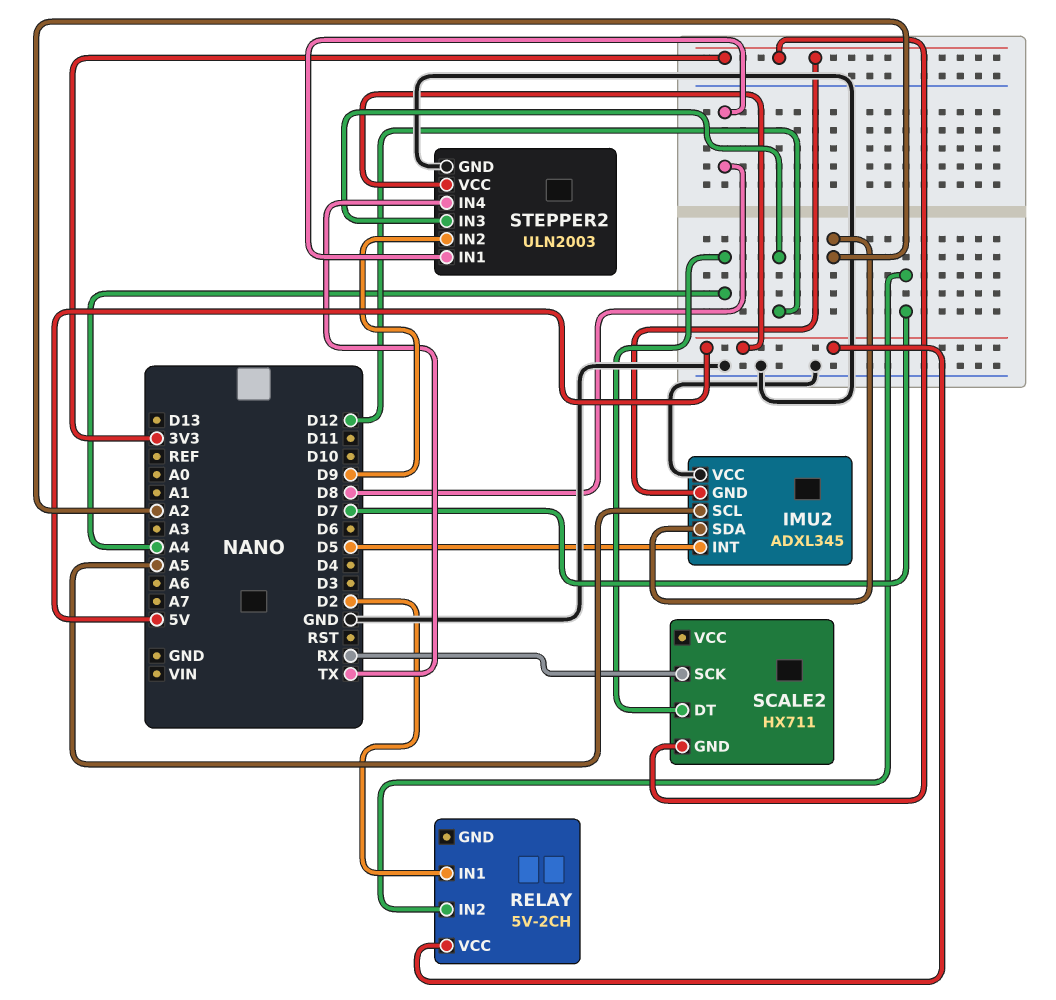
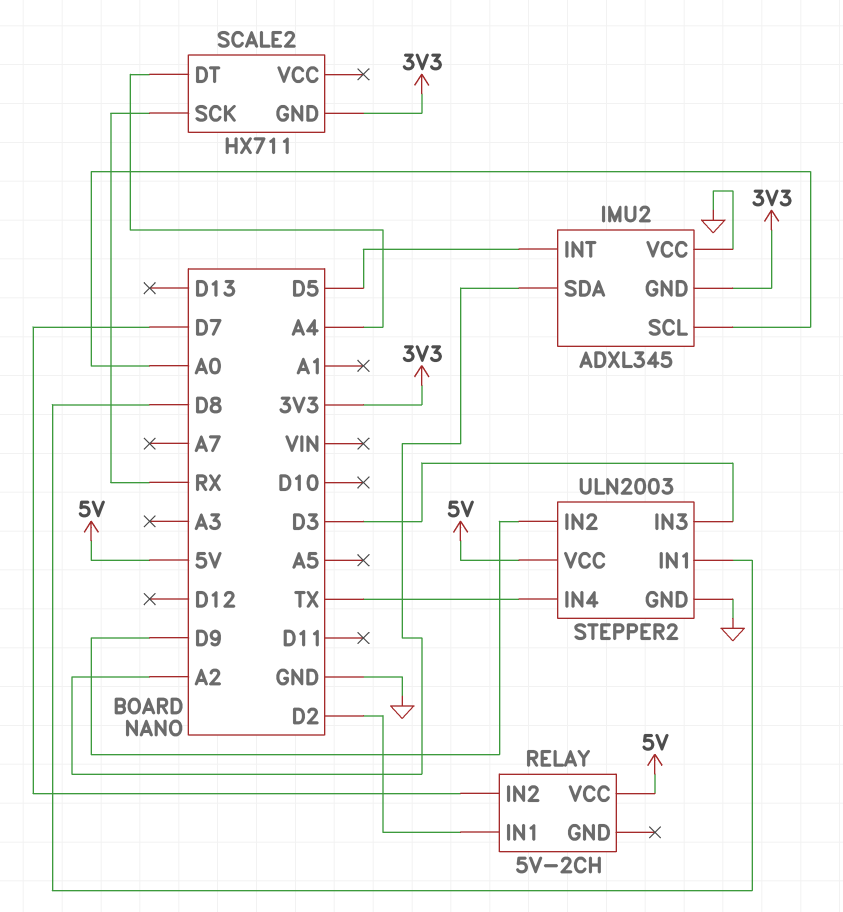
IMU2 pin SCL: A5 -> A0
STEPPER2 pin IN3: D12 -> D3

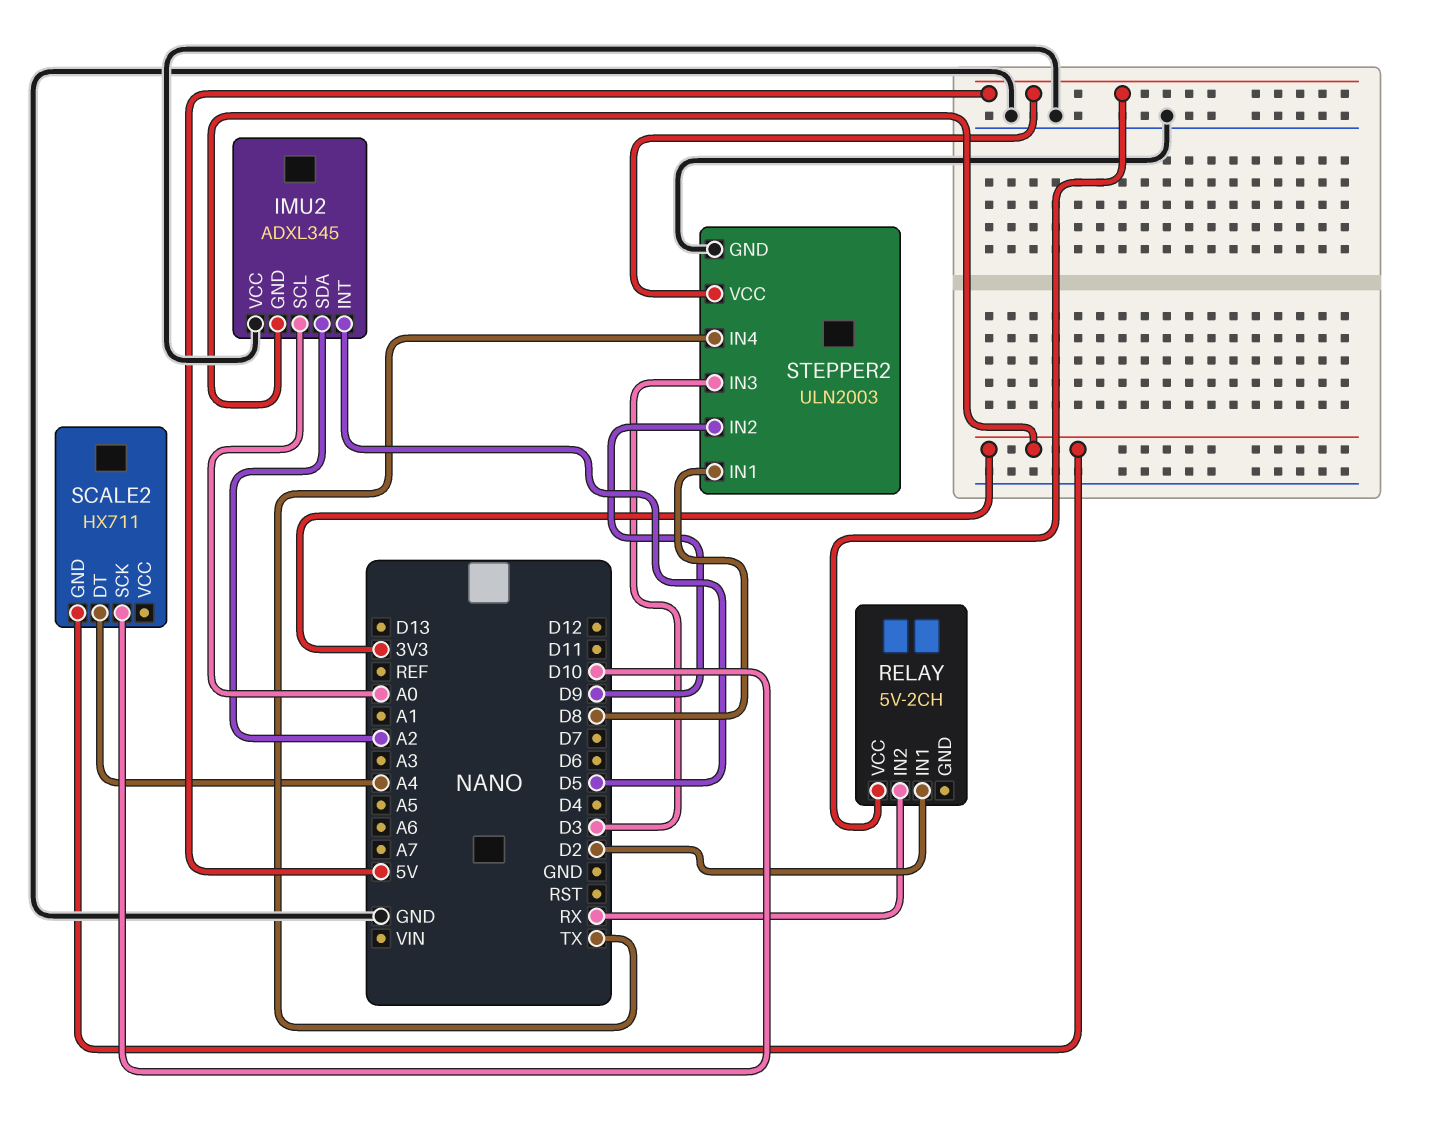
RELAY pin IN2: D7 -> RX
SCALE2 pin SCK: RX -> D10

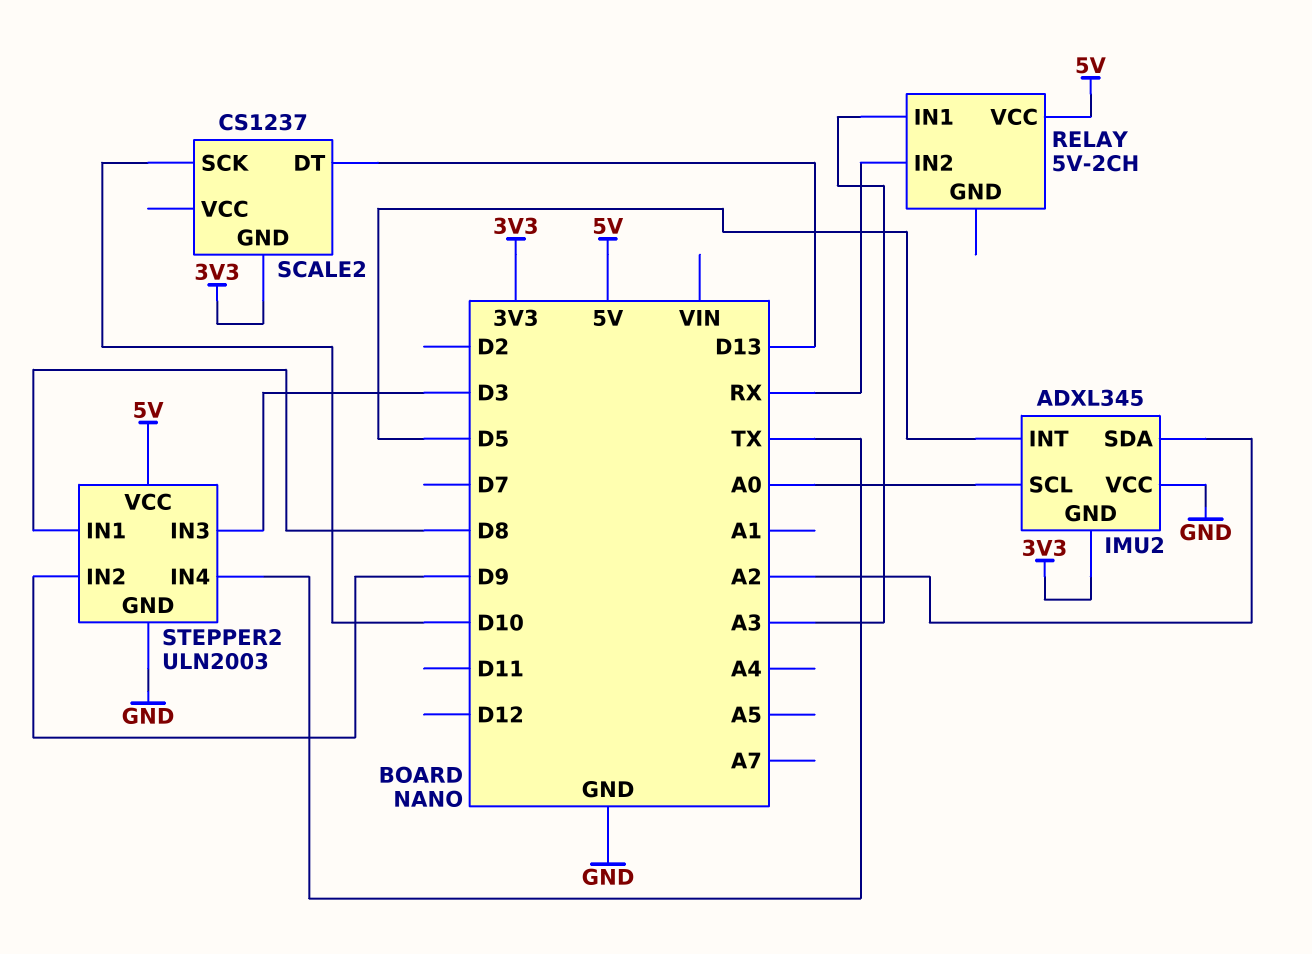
RELAY pin IN1: D2 -> A3
SCALE2: HX711 -> CS1237
SCALE2 pin DT: A4 -> D13

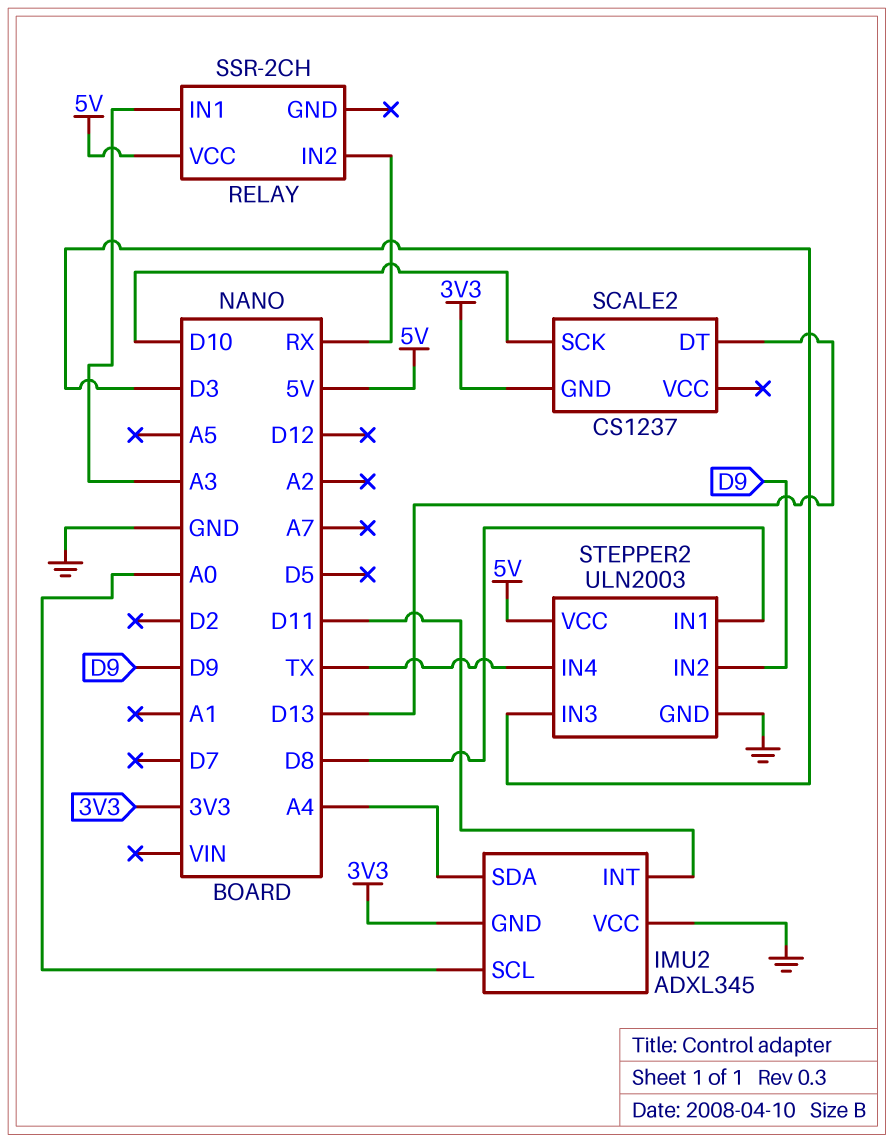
IMU2 pin INT: D5 -> D11
IMU2 pin SDA: A2 -> A4
RELAY: 5V-2CH -> SSR-2CH

